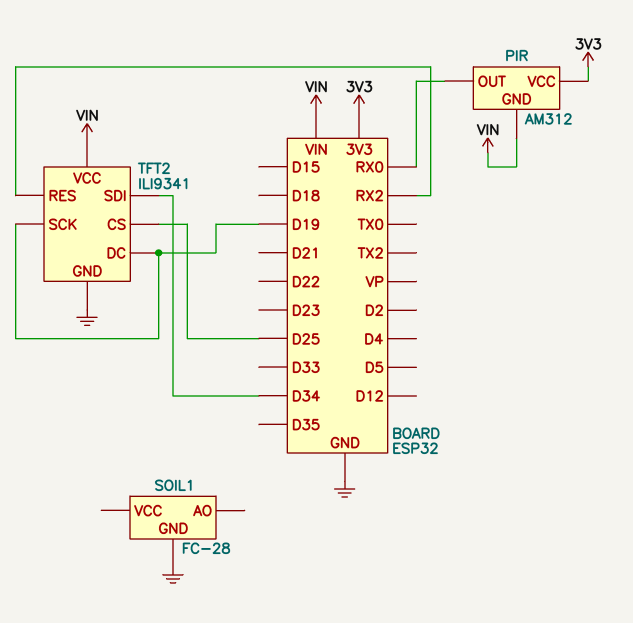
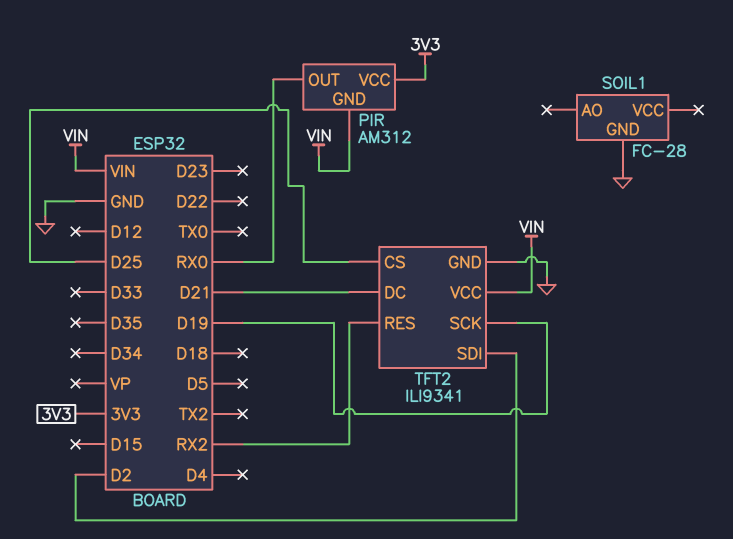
TFT2 pin DC: D19 -> D21
TFT2 pin SDI: D34 -> D2

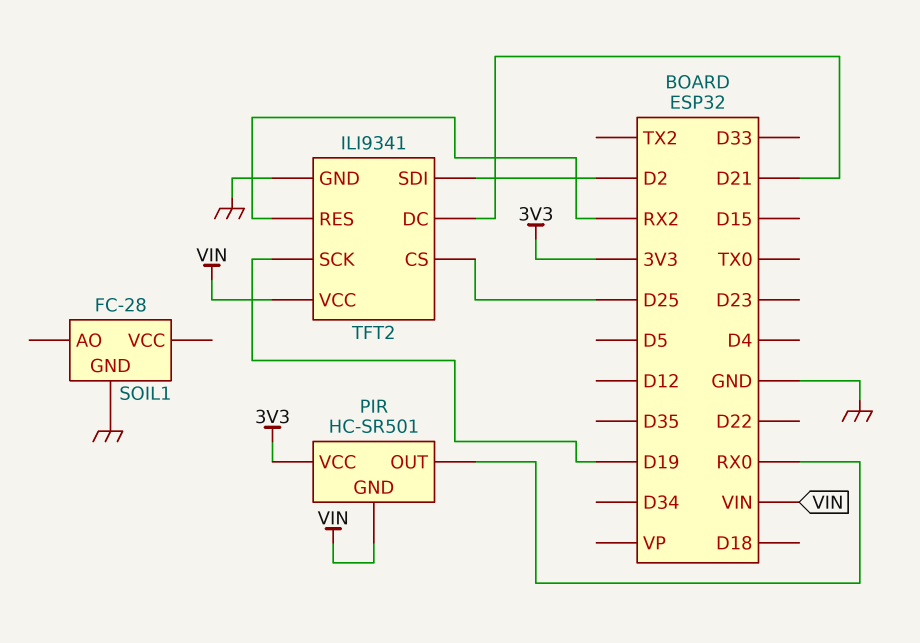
PIR: AM312 -> HC-SR501

